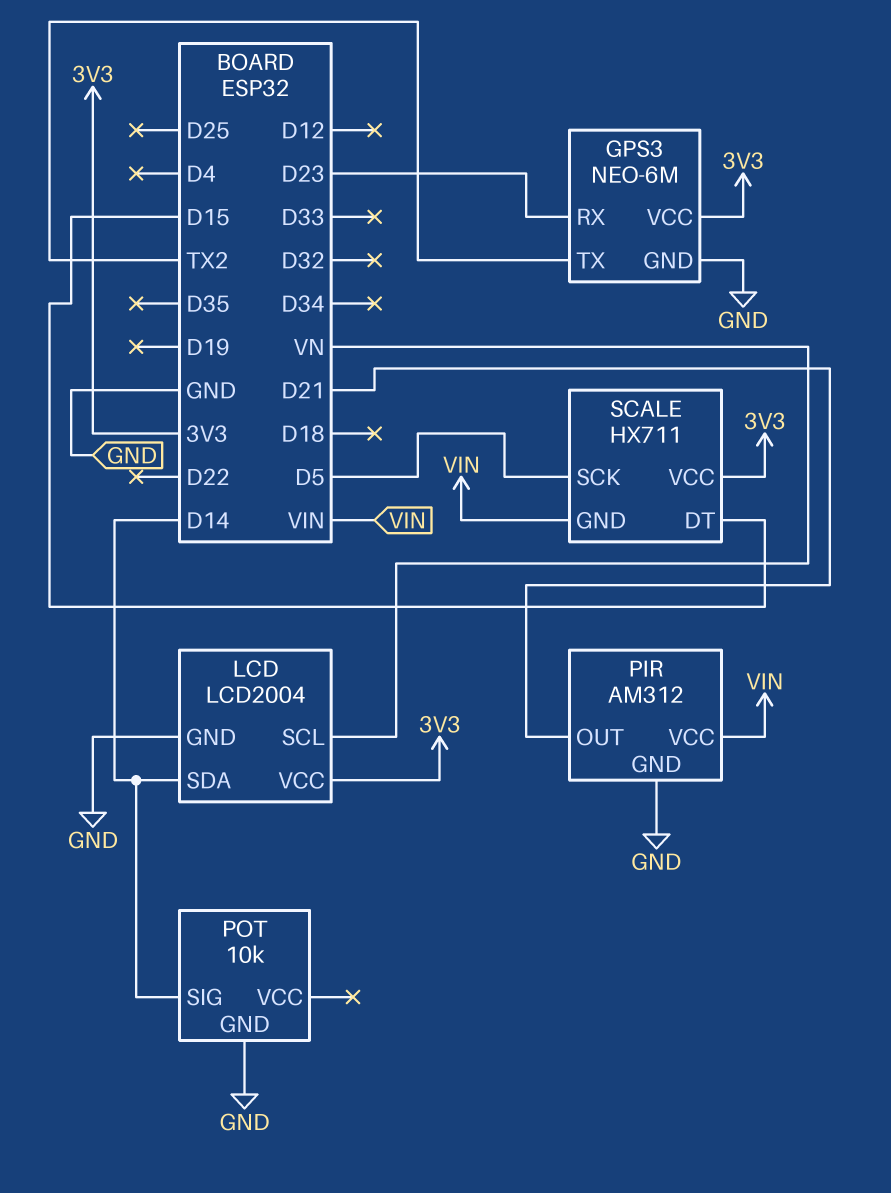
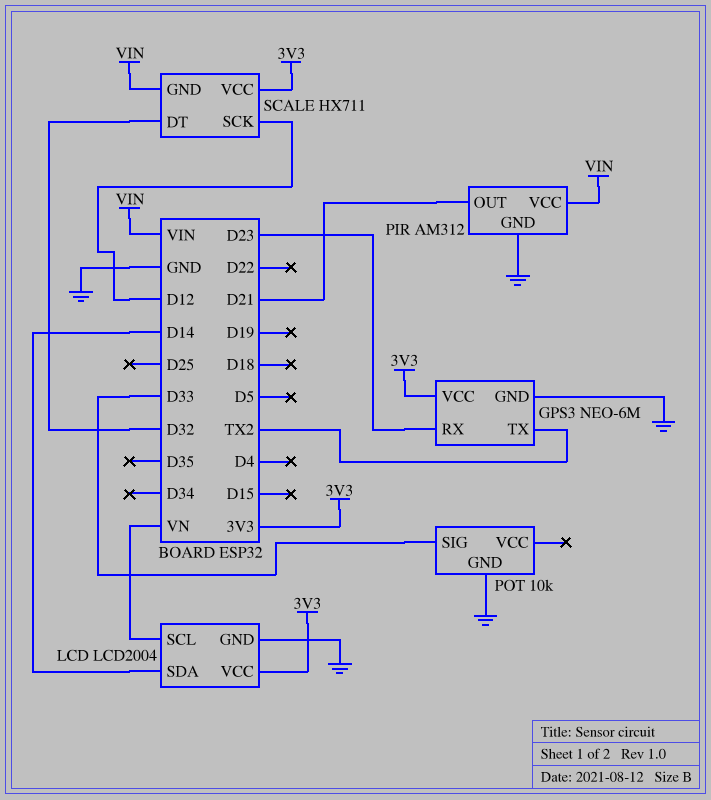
POT pin SIG: D14 -> D33
SCALE pin DT: D15 -> D32
SCALE pin SCK: D5 -> D12

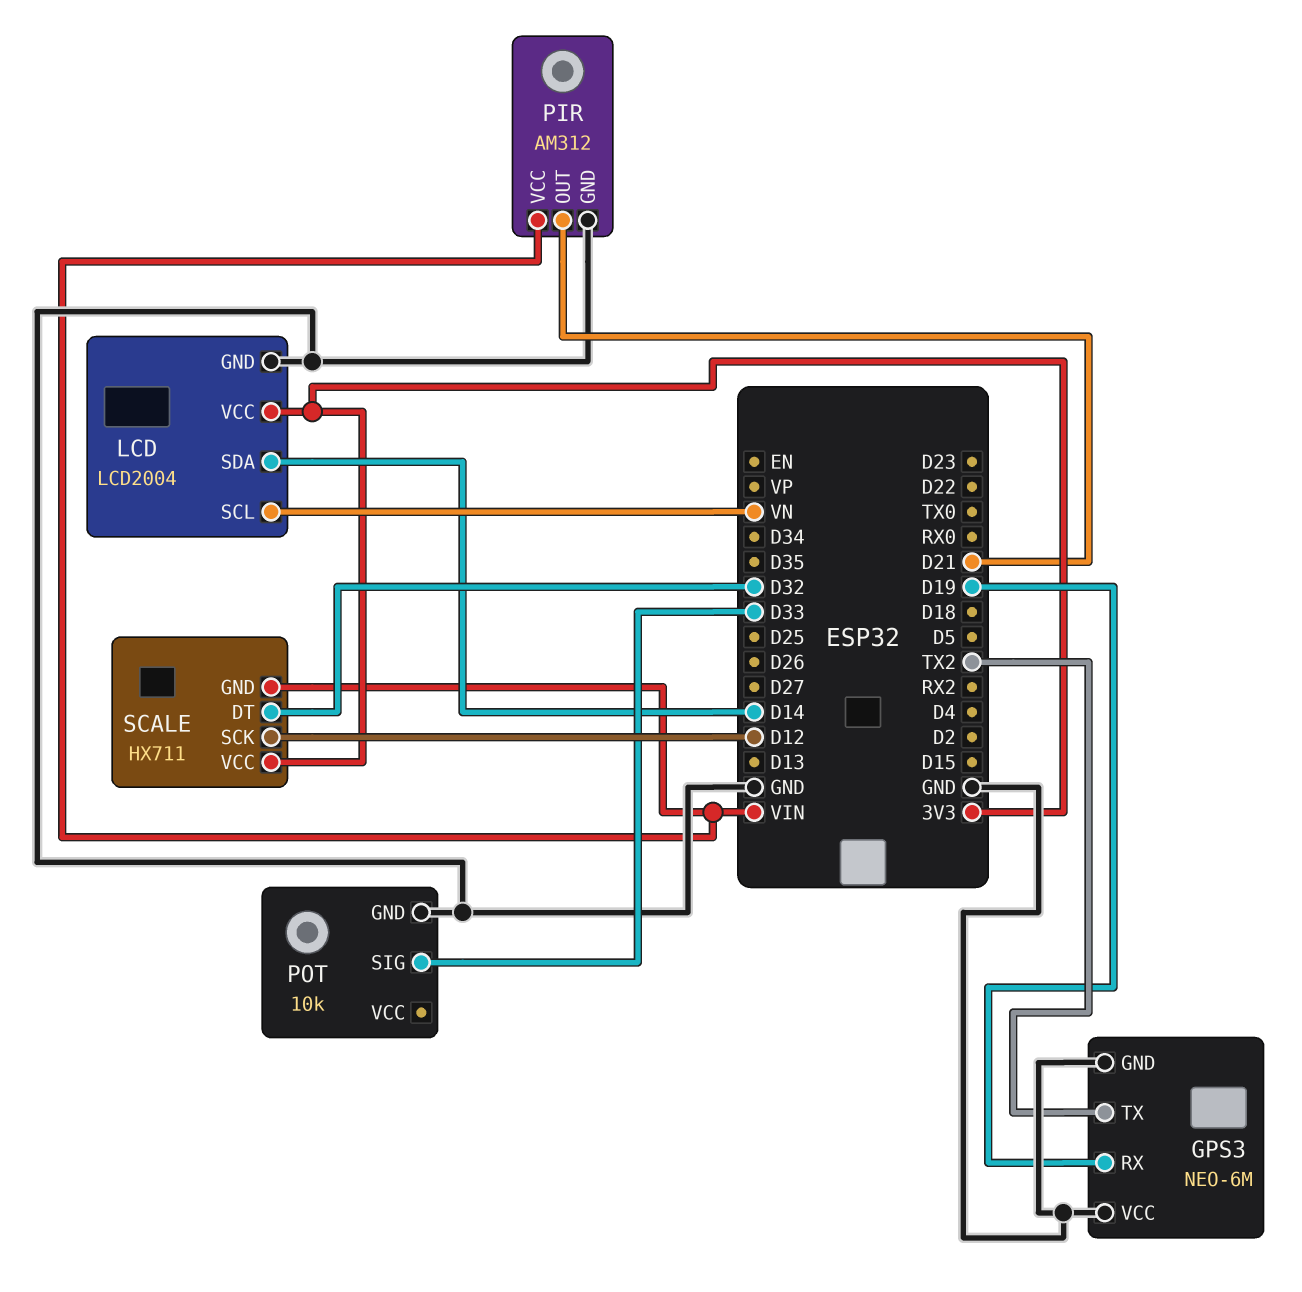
GPS3 pin RX: D23 -> D19
GPS3 pin VCC: 3V3 -> GND

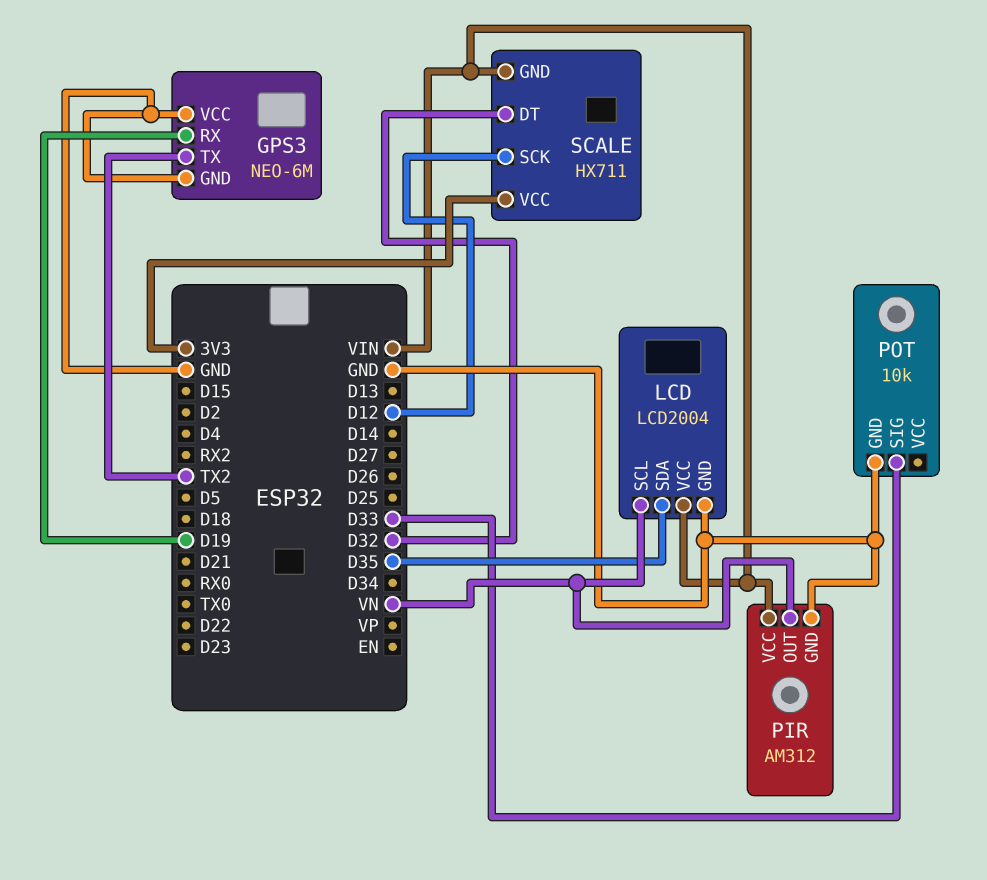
LCD pin SDA: D14 -> D35
LCD pin VCC: 3V3 -> VIN
PIR pin OUT: D21 -> VN

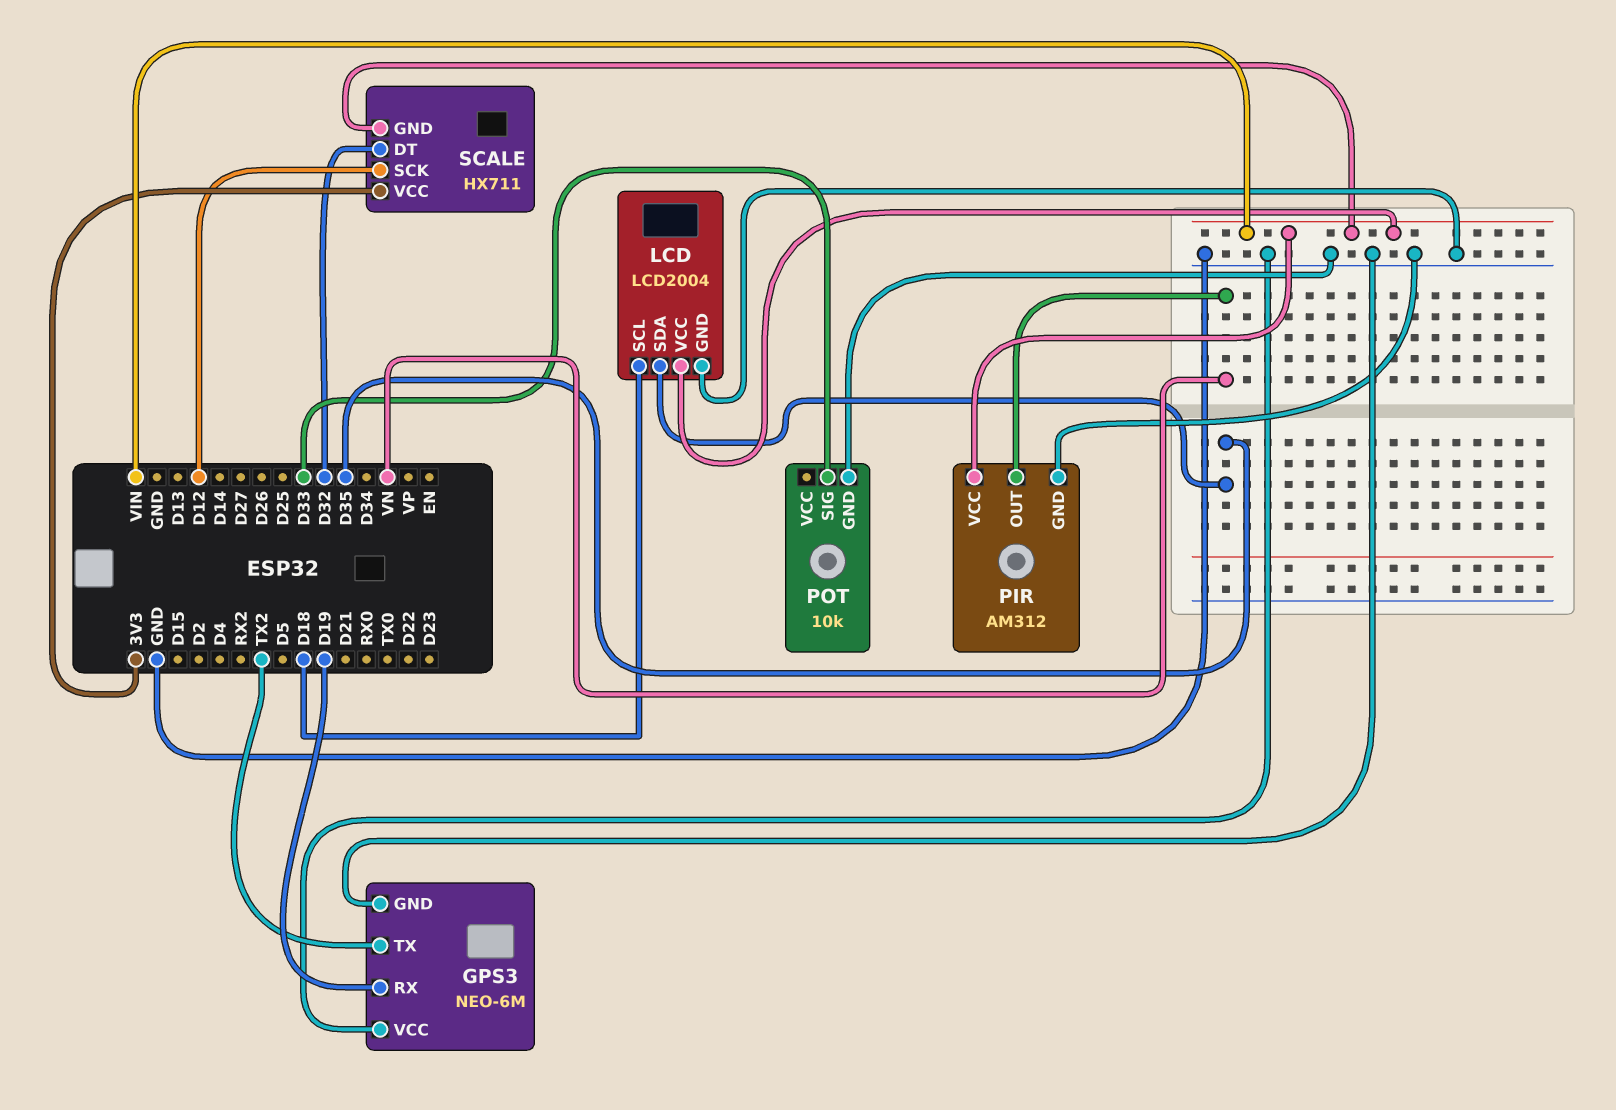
LCD pin SCL: VN -> D18

